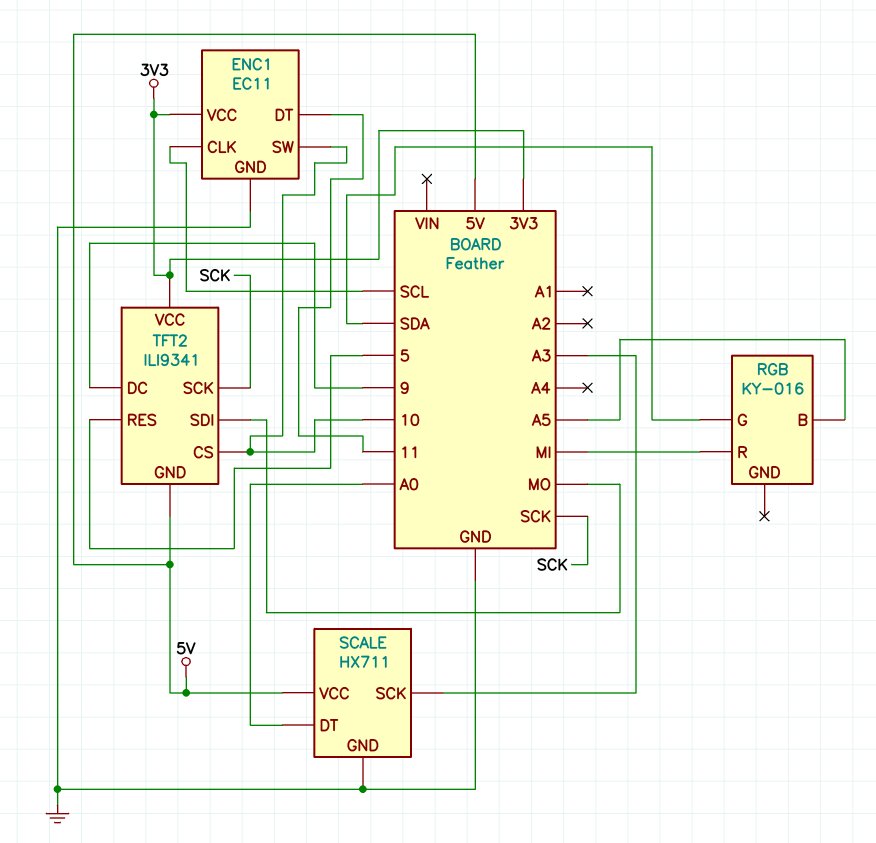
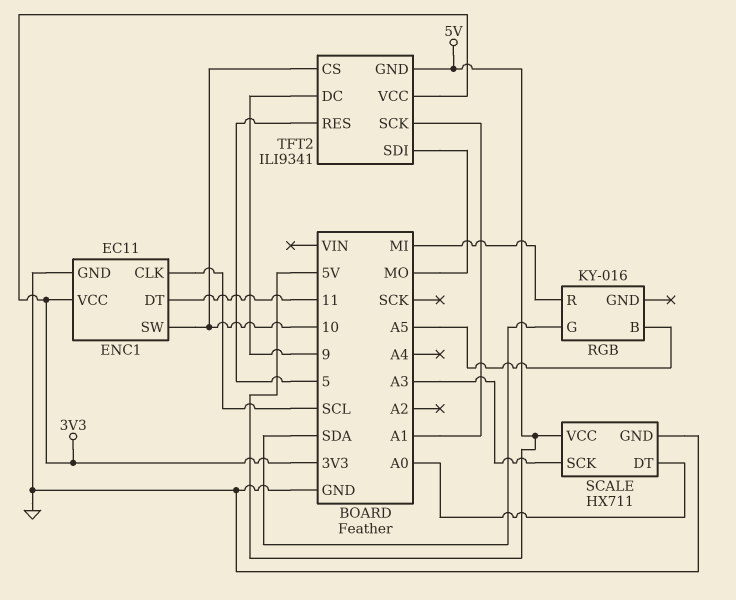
TFT2 pin SCK: SCK -> A1

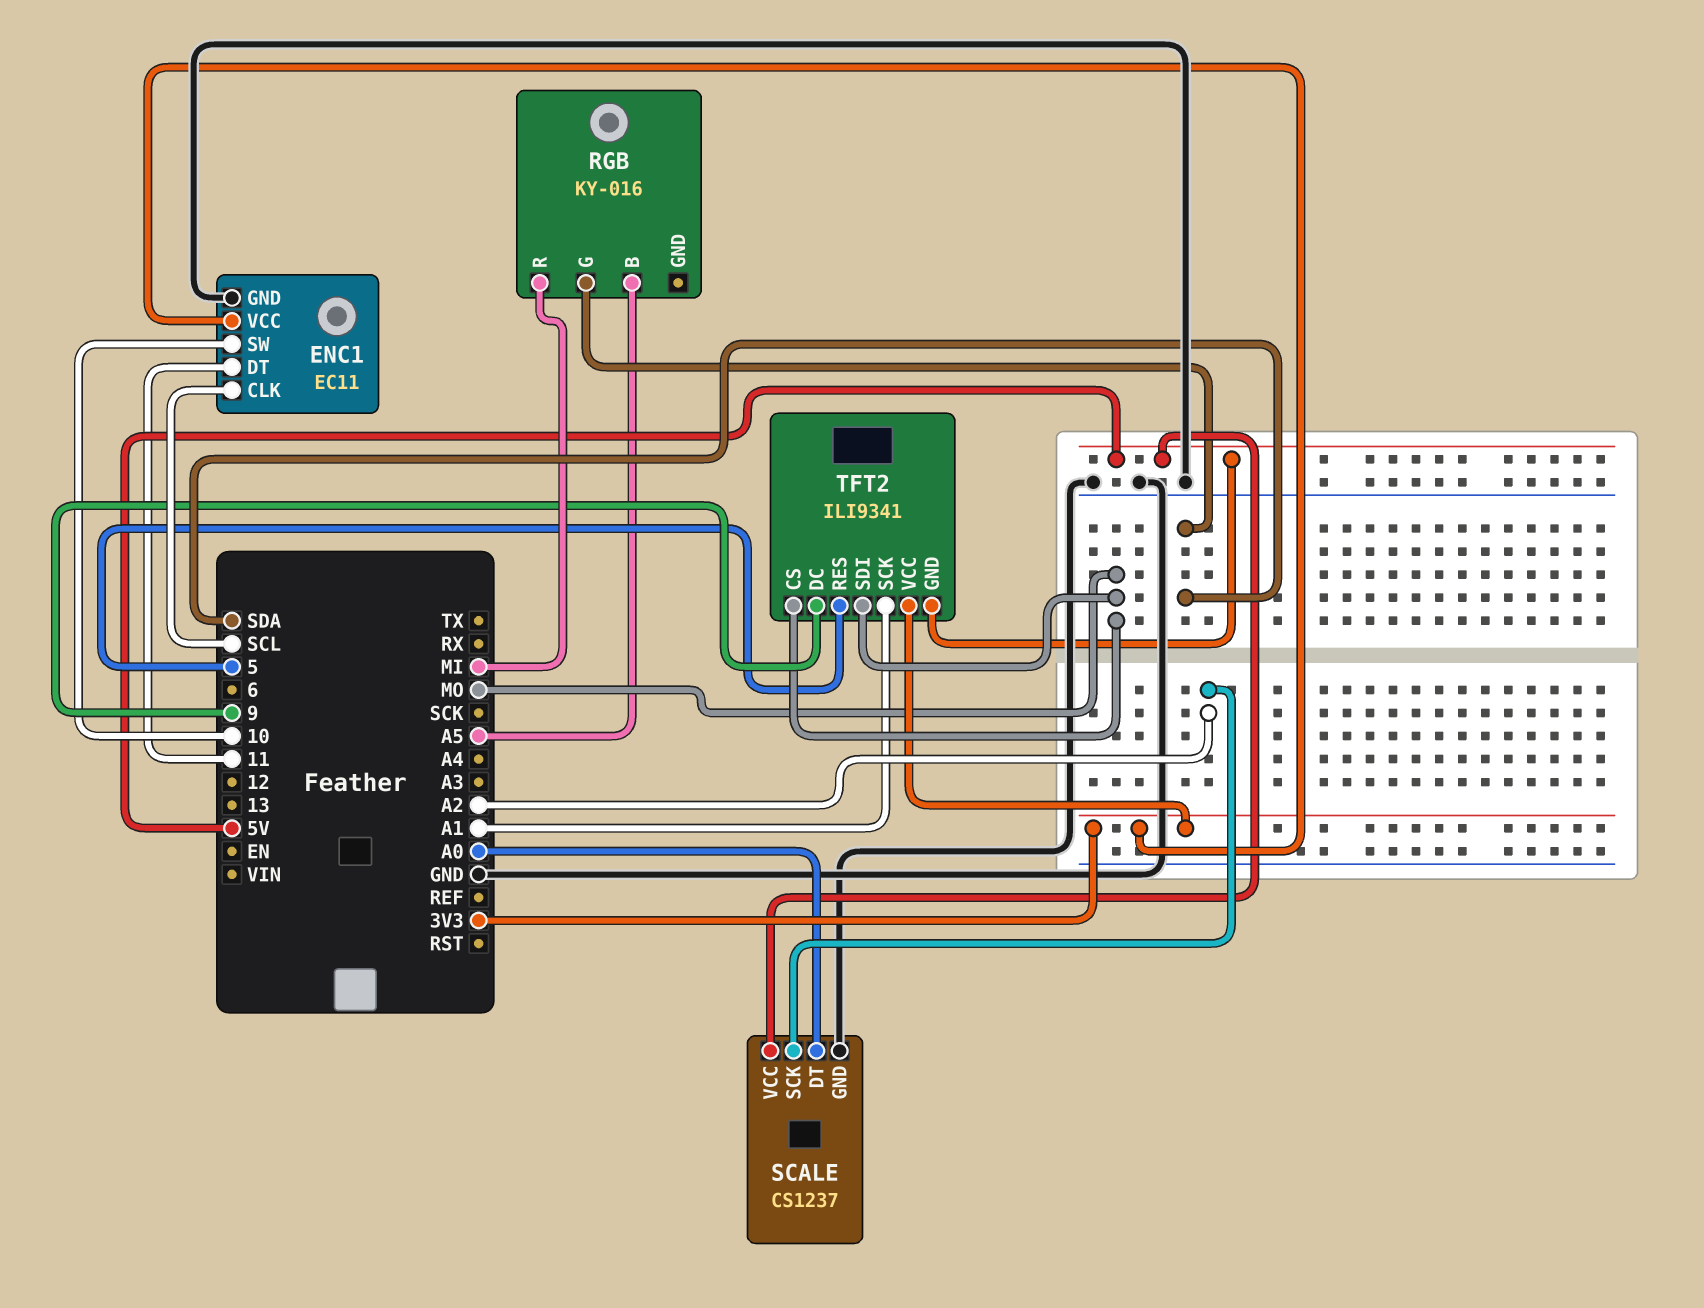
SCALE: HX711 -> CS1237
SCALE pin SCK: A3 -> A2
TFT2 pin CS: 10 -> MO

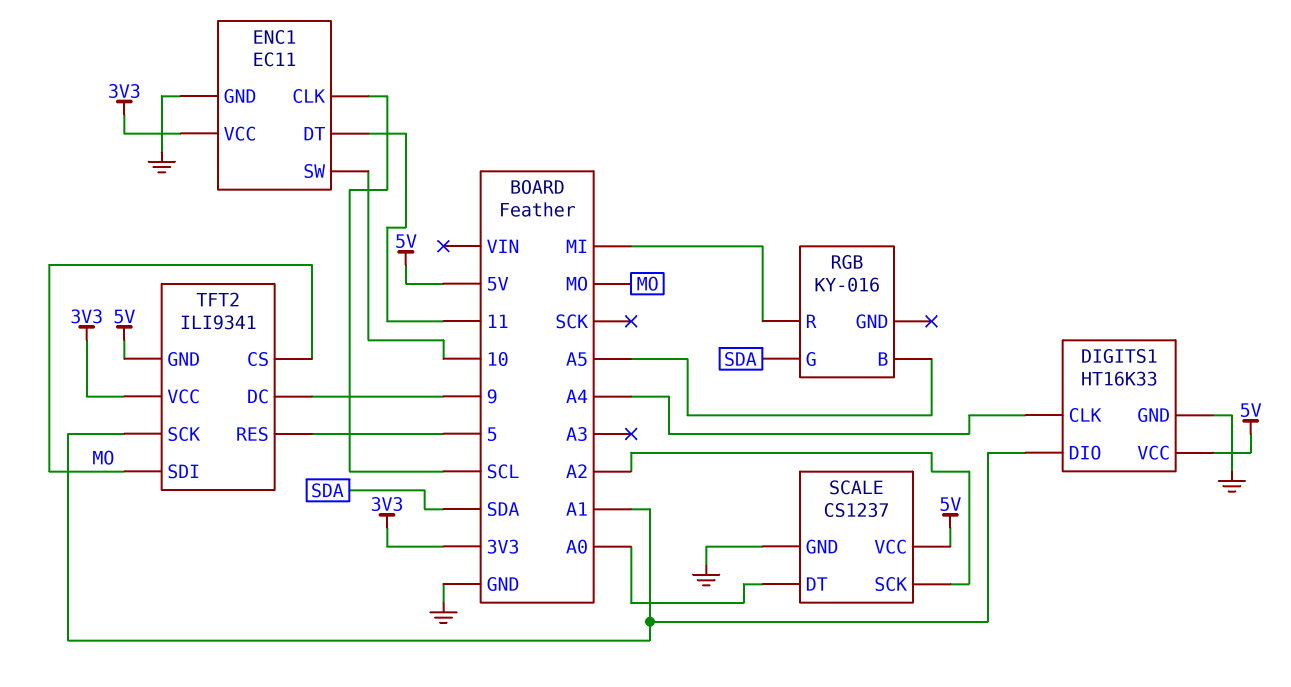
DIGITS1: none -> HT16K33
DIGITS1 pin CLK: none -> A4
DIGITS1 pin DIO: none -> A1
DIGITS1 pin GND: none -> GND
DIGITS1 pin VCC: none -> 5V

